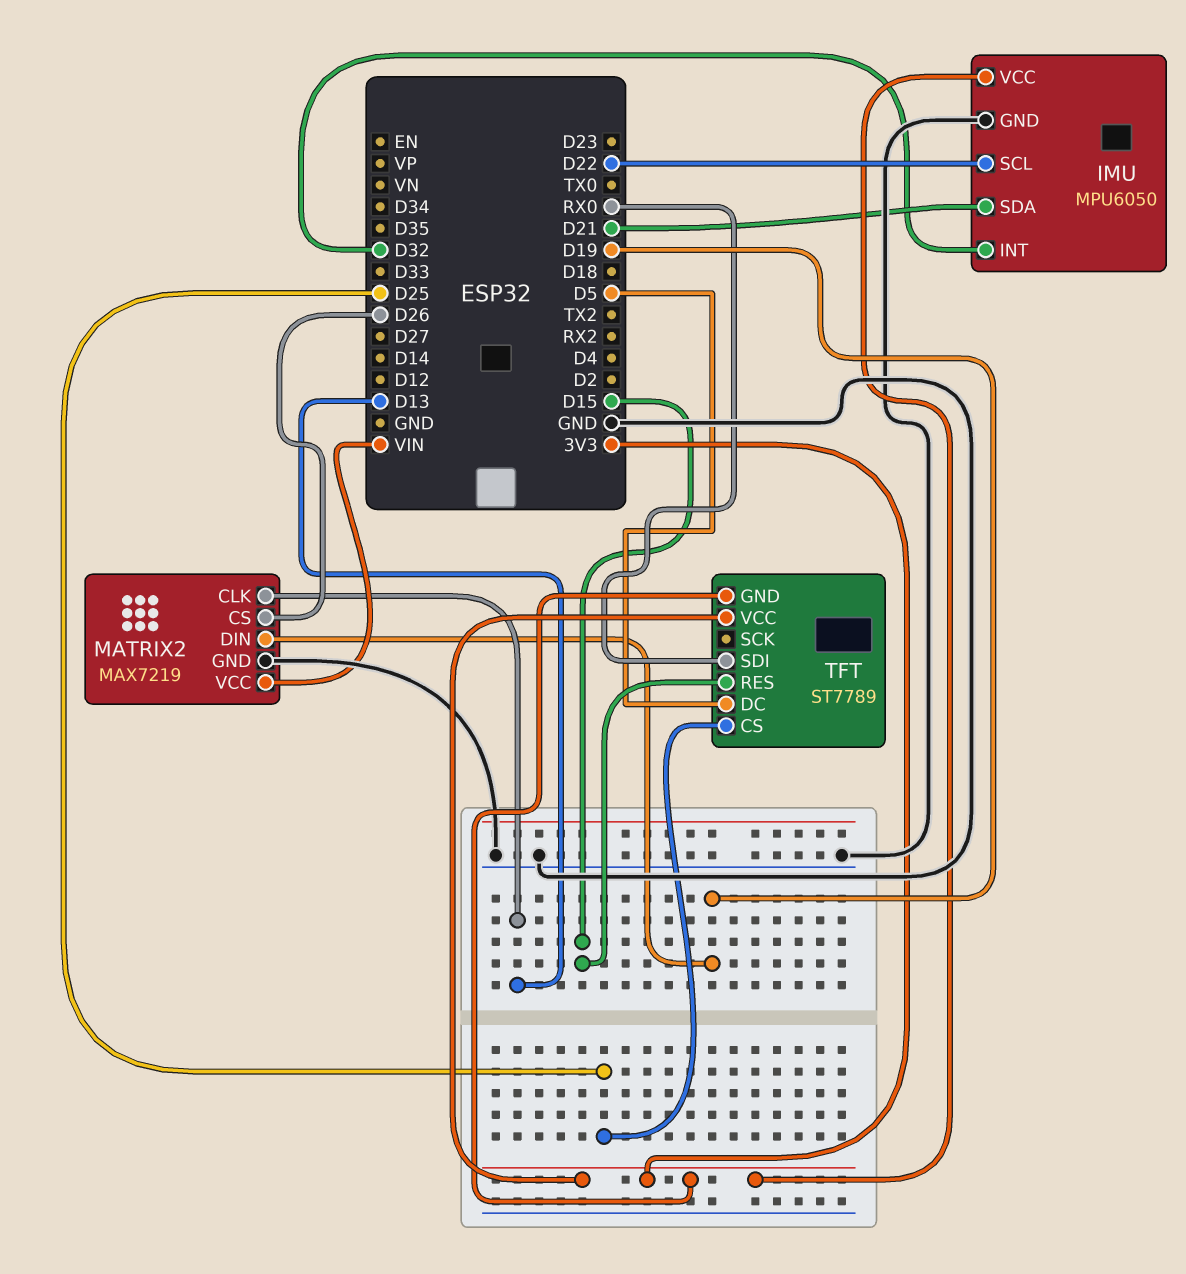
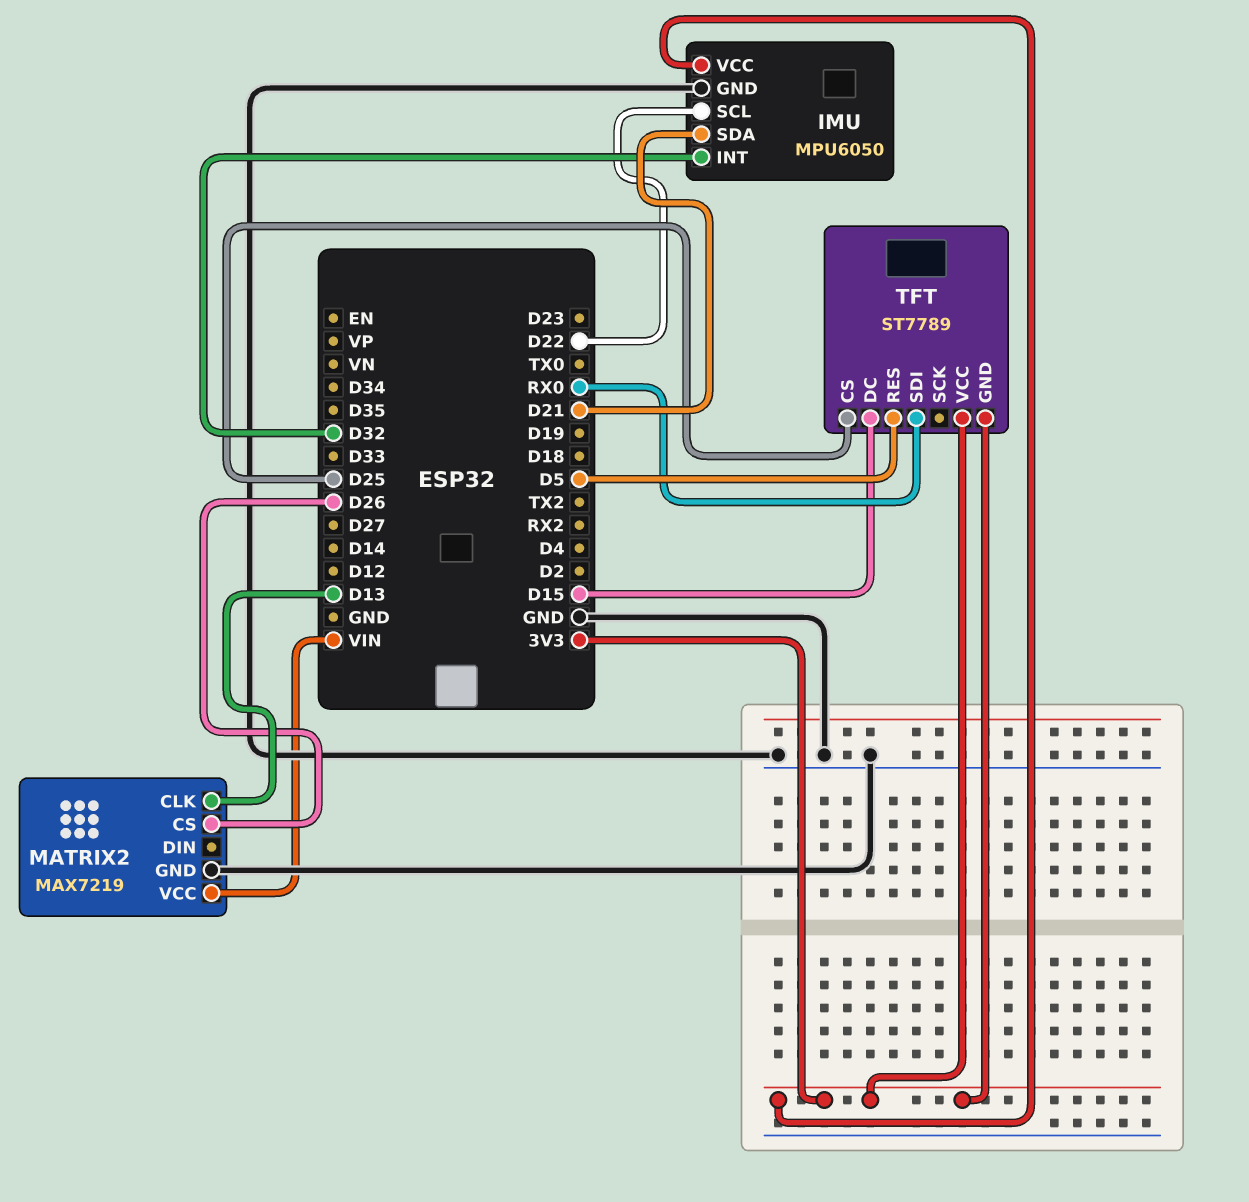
MATRIX2 pin DIN: D19 -> none
TFT pin DC: D5 -> D15
TFT pin RES: D15 -> D5

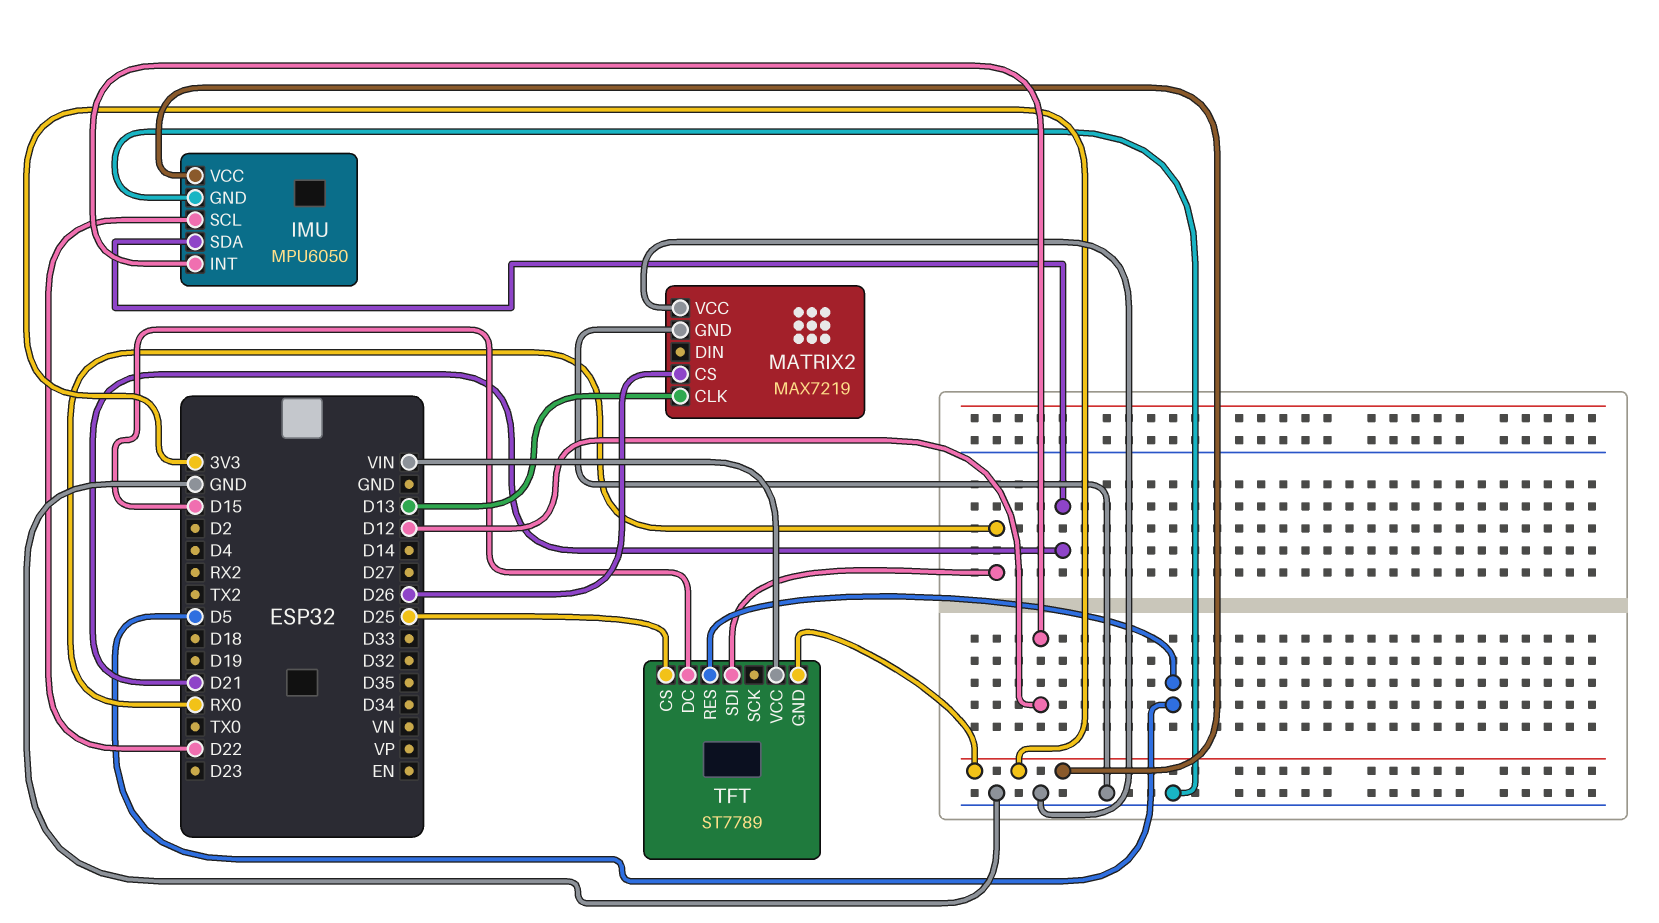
IMU pin INT: D32 -> D12
MATRIX2 pin VCC: VIN -> GND
TFT pin VCC: 3V3 -> VIN

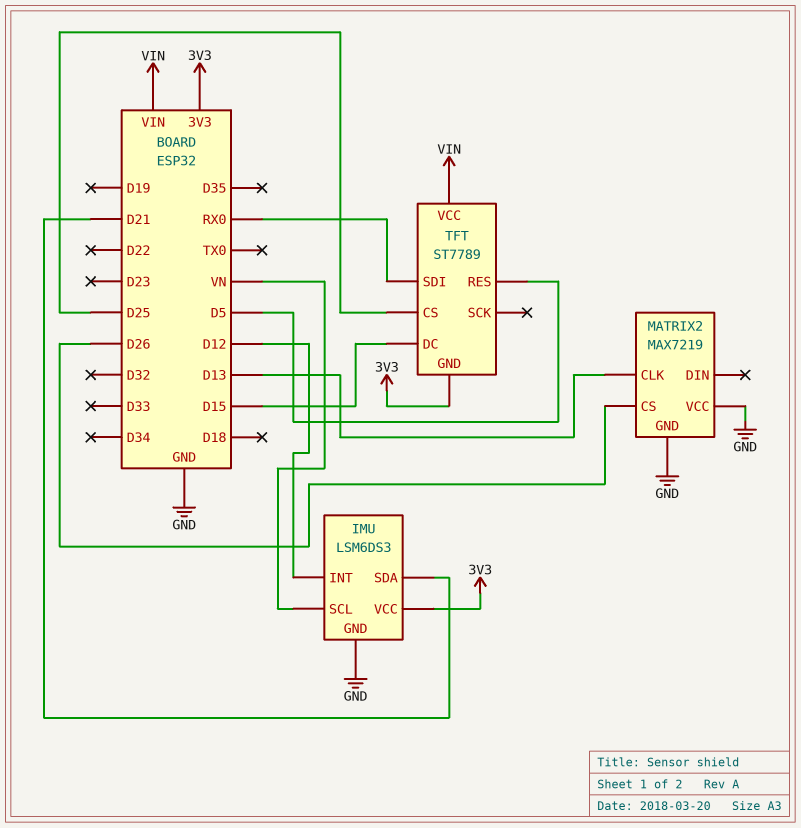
IMU: MPU6050 -> LSM6DS3
IMU pin SCL: D22 -> VN

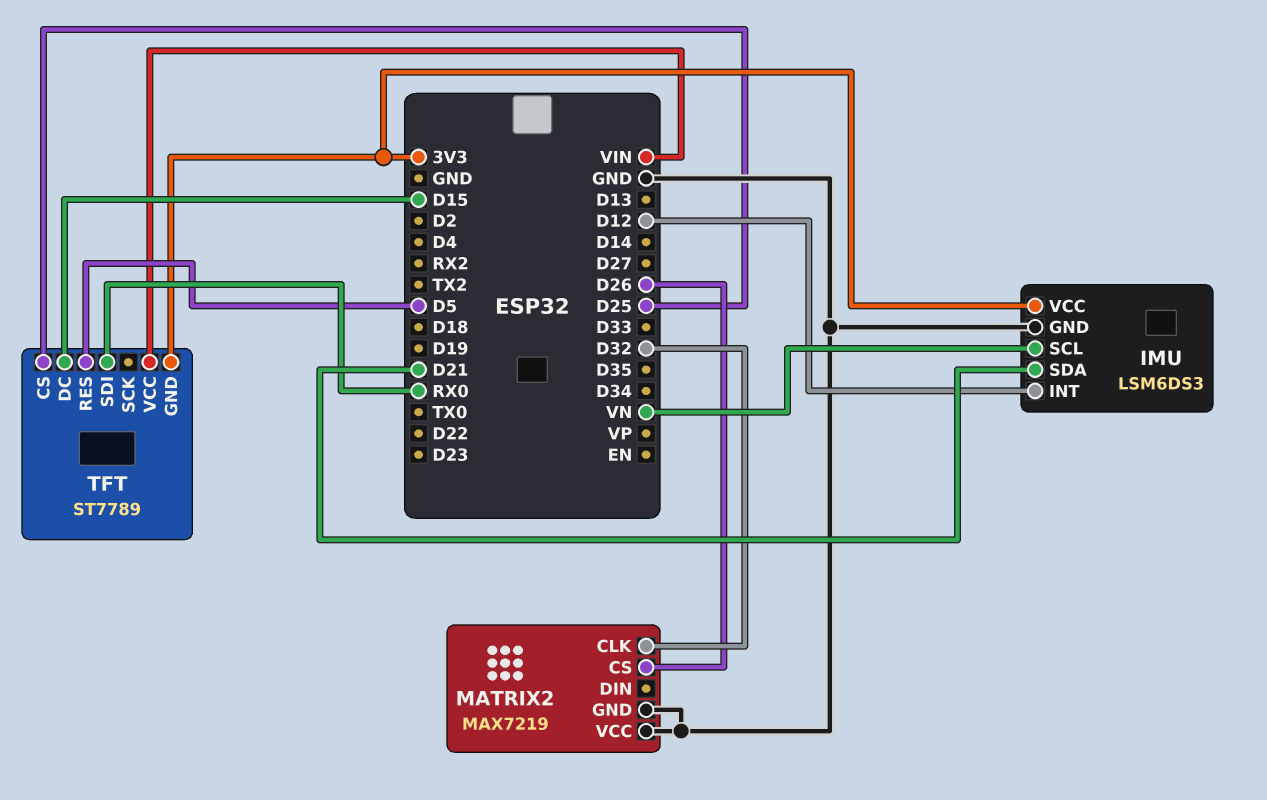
MATRIX2 pin CLK: D13 -> D32

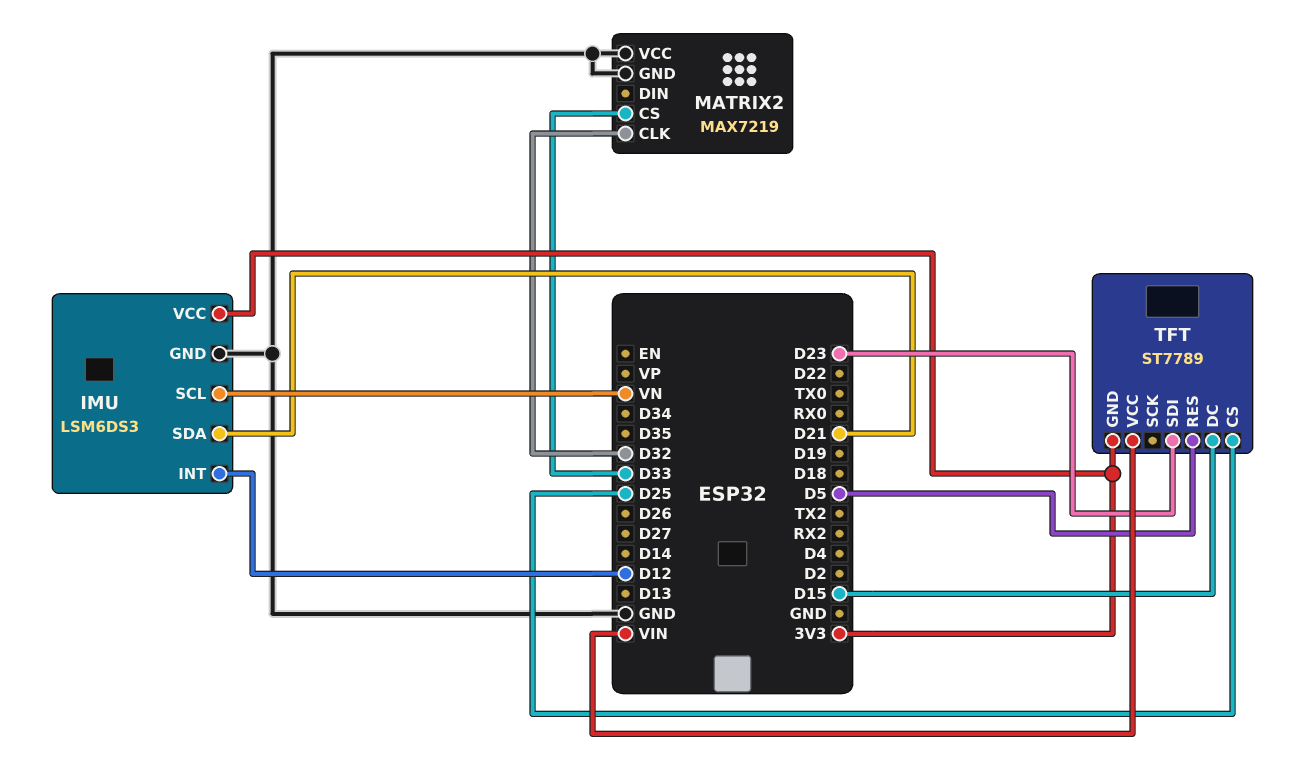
MATRIX2 pin CS: D26 -> D33
TFT pin SDI: RX0 -> D23

